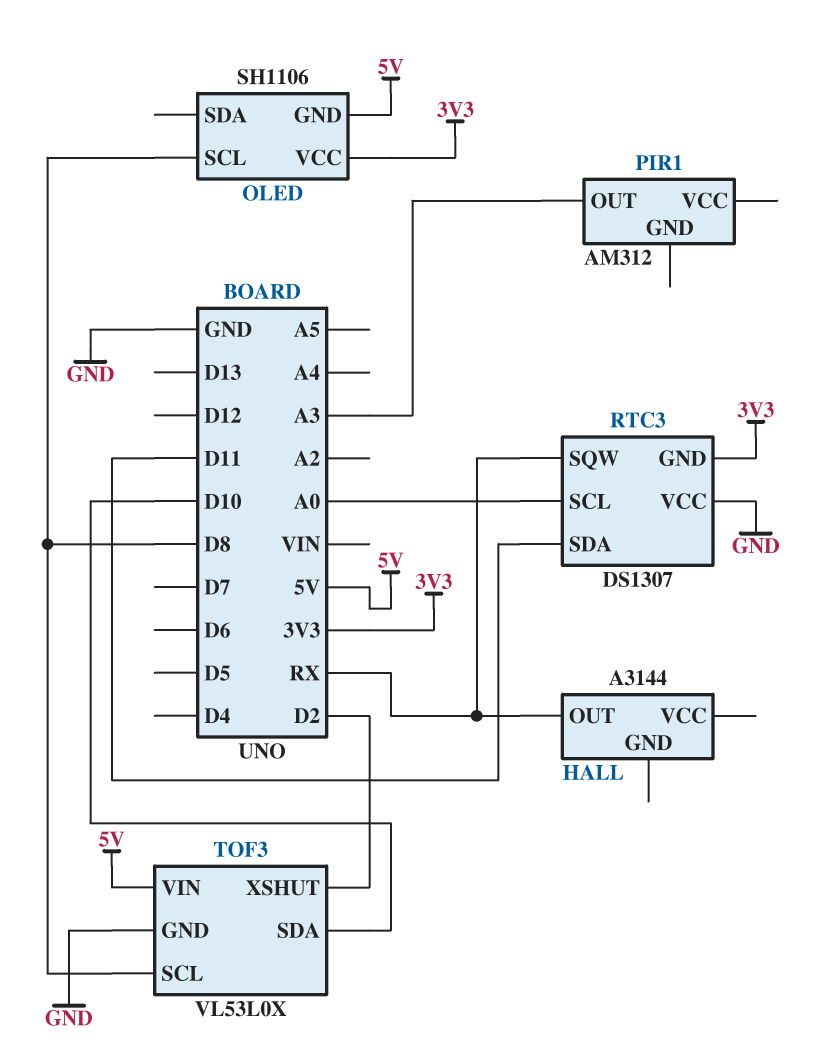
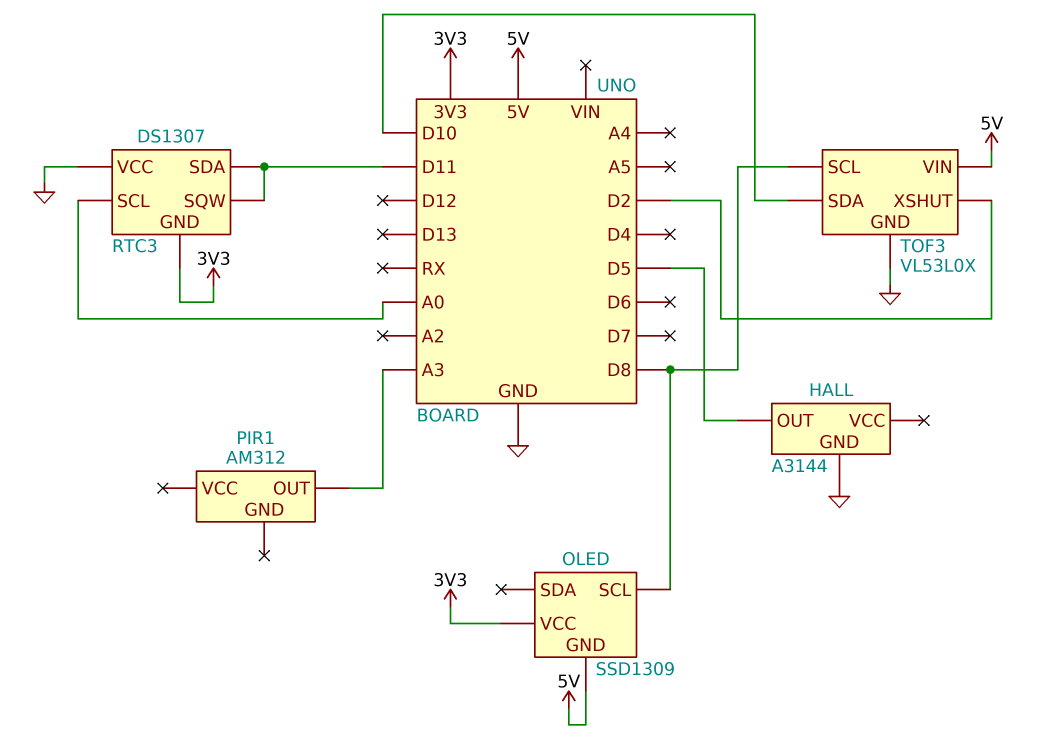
HALL pin GND: none -> GND
HALL pin OUT: RX -> D5
OLED: SH1106 -> SSD1309
RTC3 pin SQW: RX -> D11

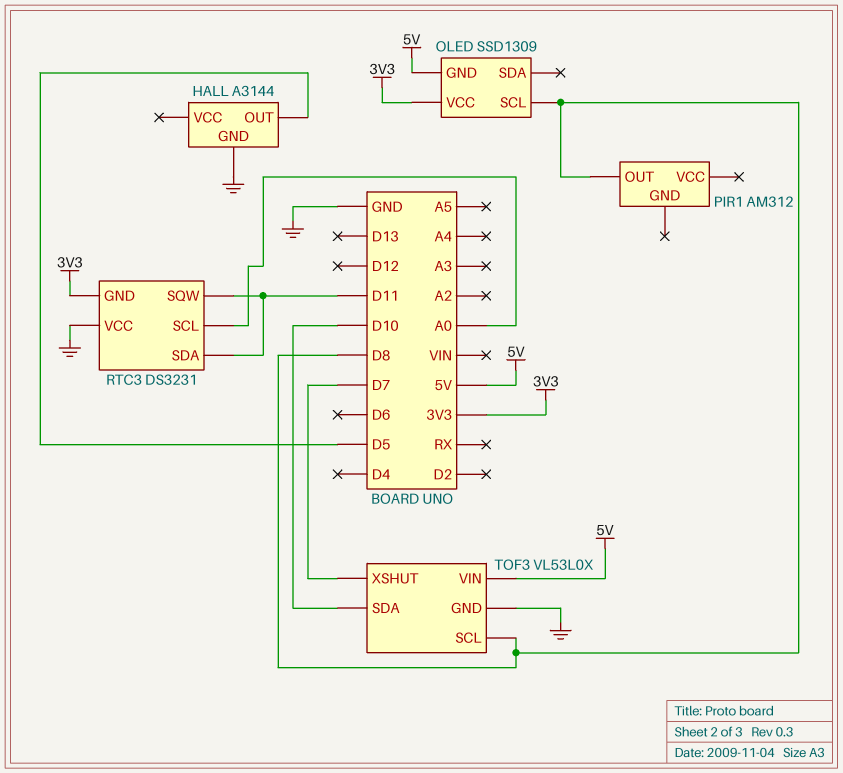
PIR1 pin OUT: A3 -> D8
RTC3: DS1307 -> DS3231
TOF3 pin XSHUT: D2 -> D7

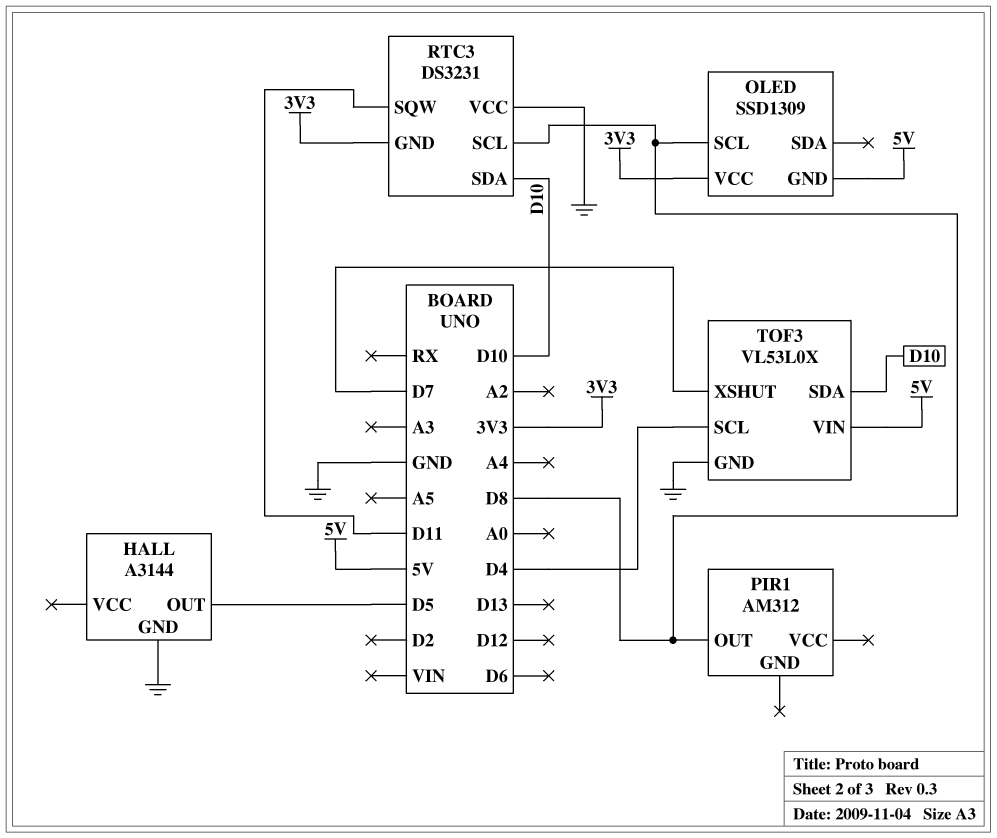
RTC3 pin SCL: A0 -> D8
RTC3 pin SDA: D11 -> D10
TOF3 pin SCL: D8 -> D4

